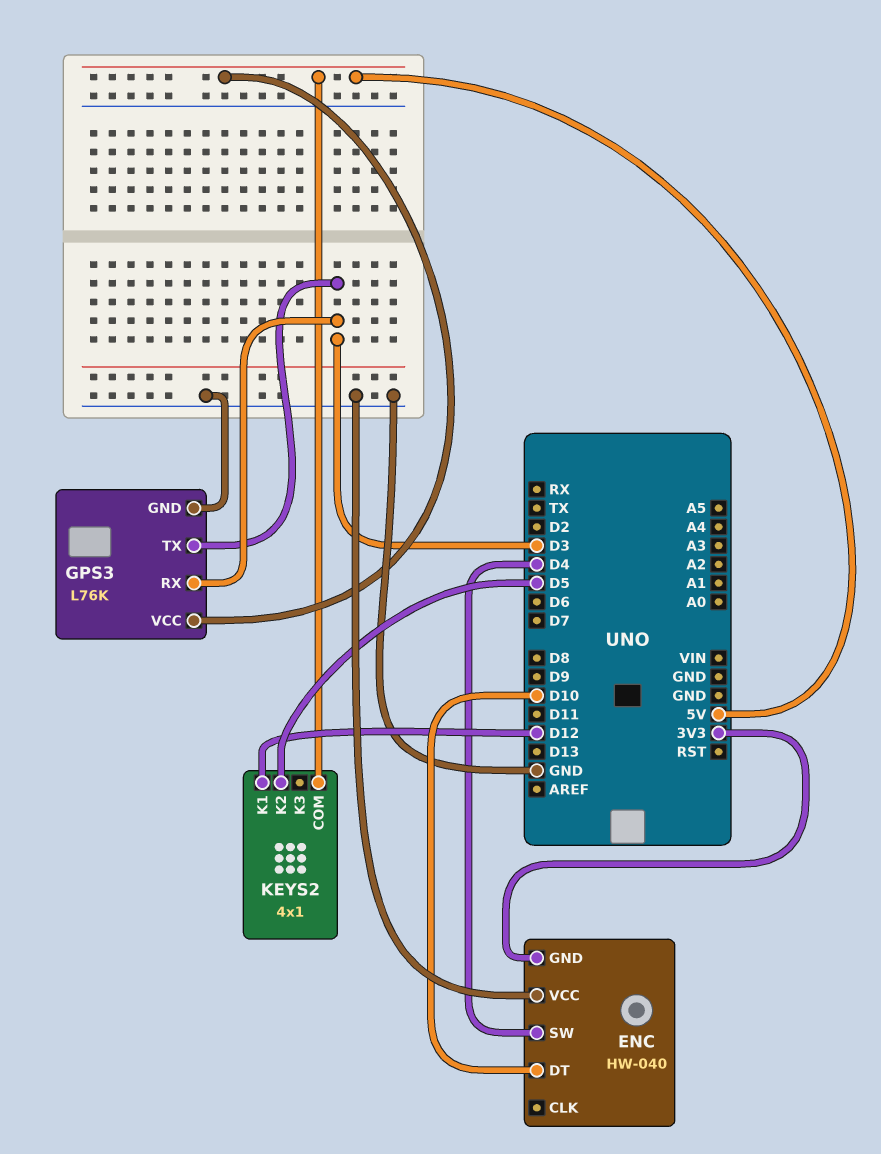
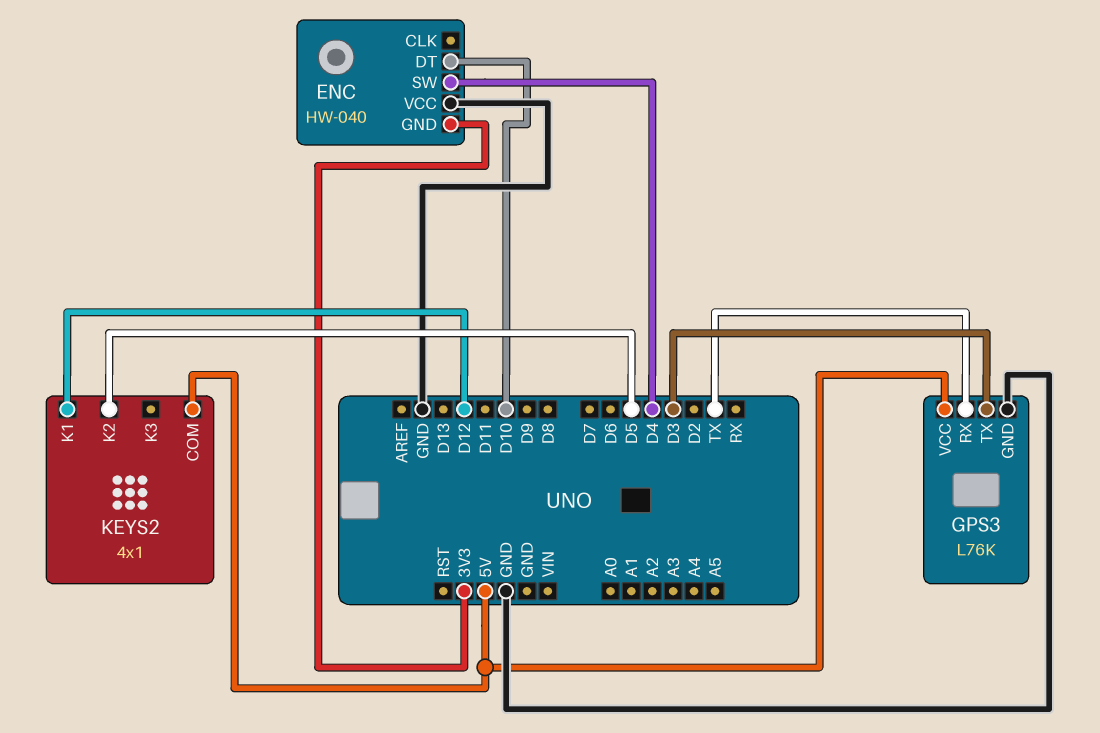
GPS3 pin RX: D3 -> TX

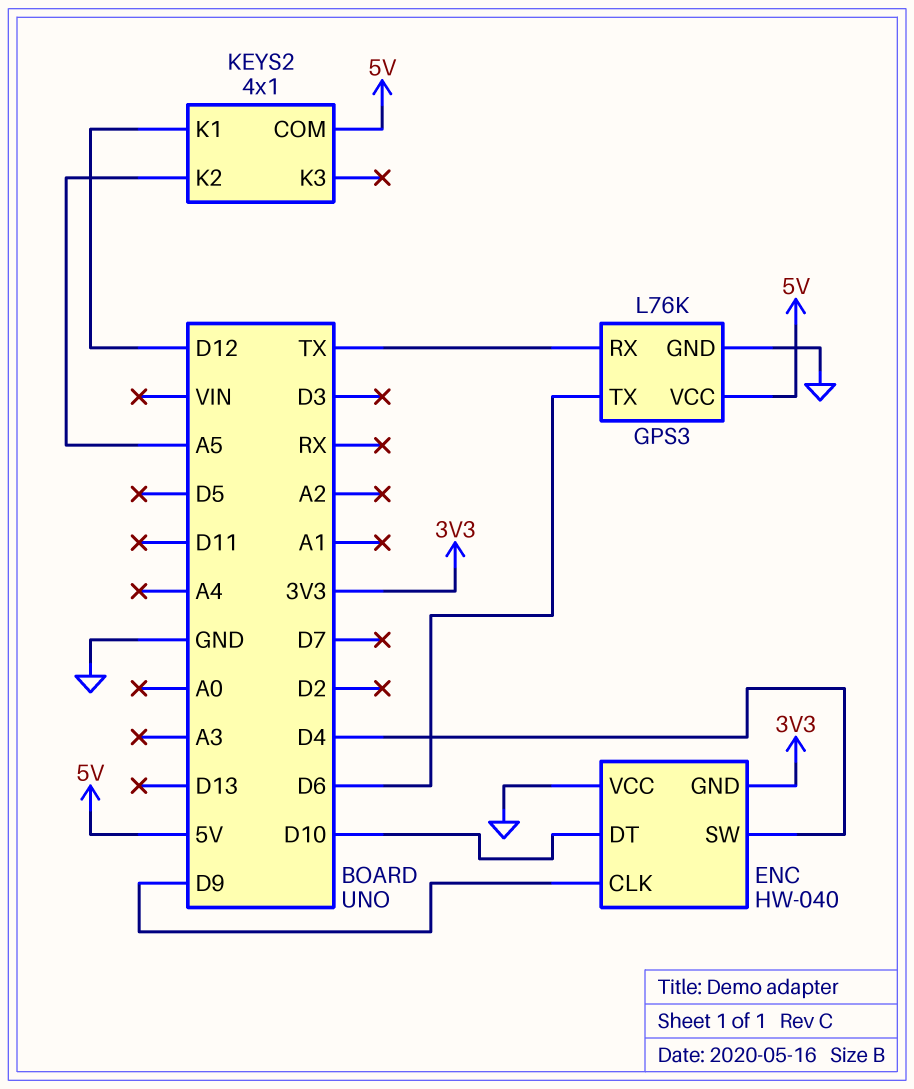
ENC pin CLK: none -> D9
GPS3 pin TX: D3 -> D6
KEYS2 pin K2: D5 -> A5

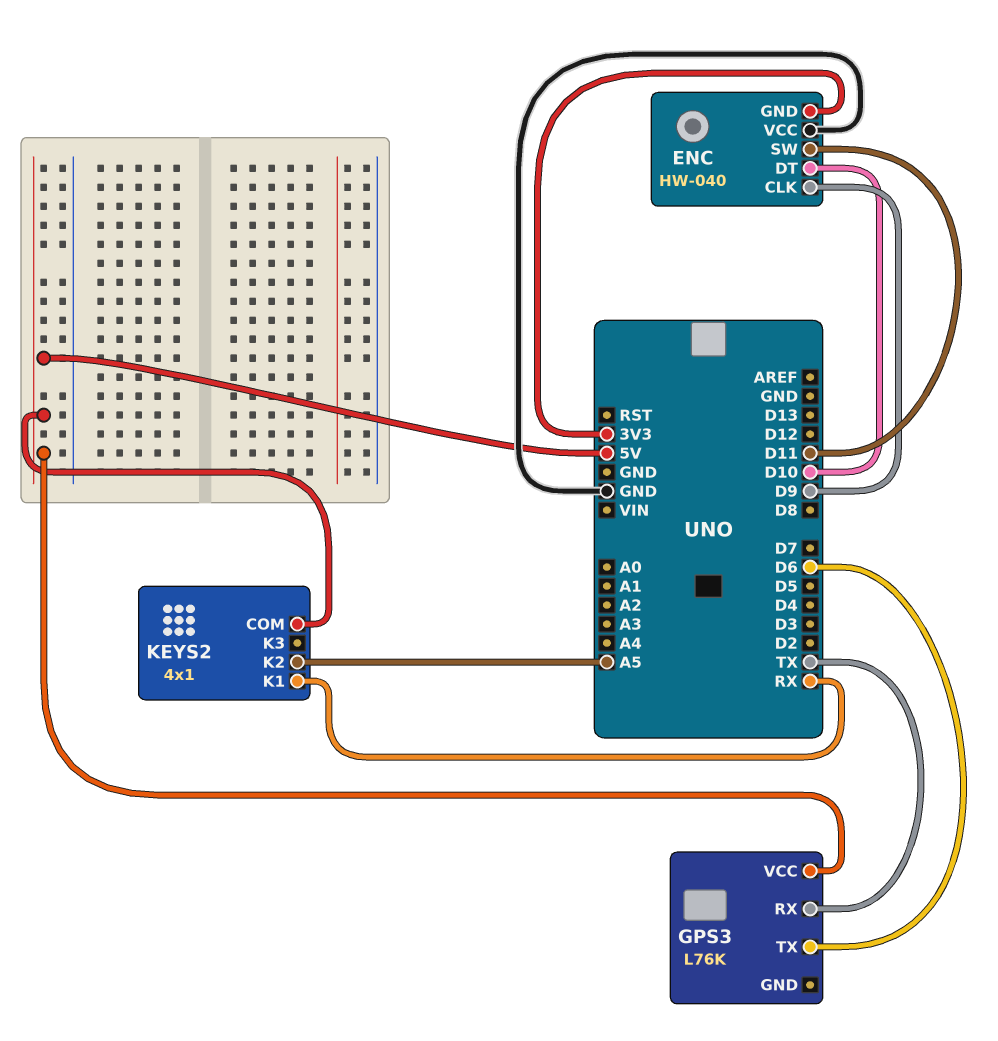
ENC pin SW: D4 -> D11
GPS3 pin GND: GND -> none
KEYS2 pin K1: D12 -> RX

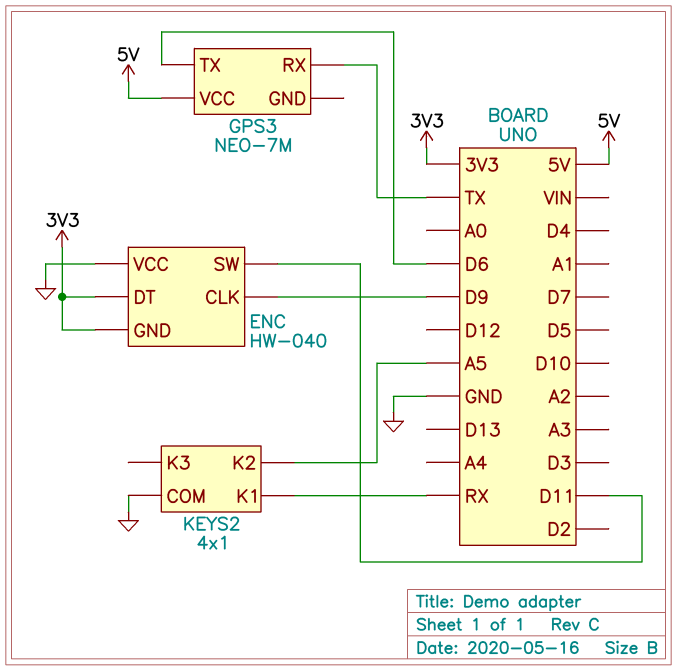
ENC pin DT: D10 -> 3V3
GPS3: L76K -> NEO-7M
KEYS2 pin COM: 5V -> GND

